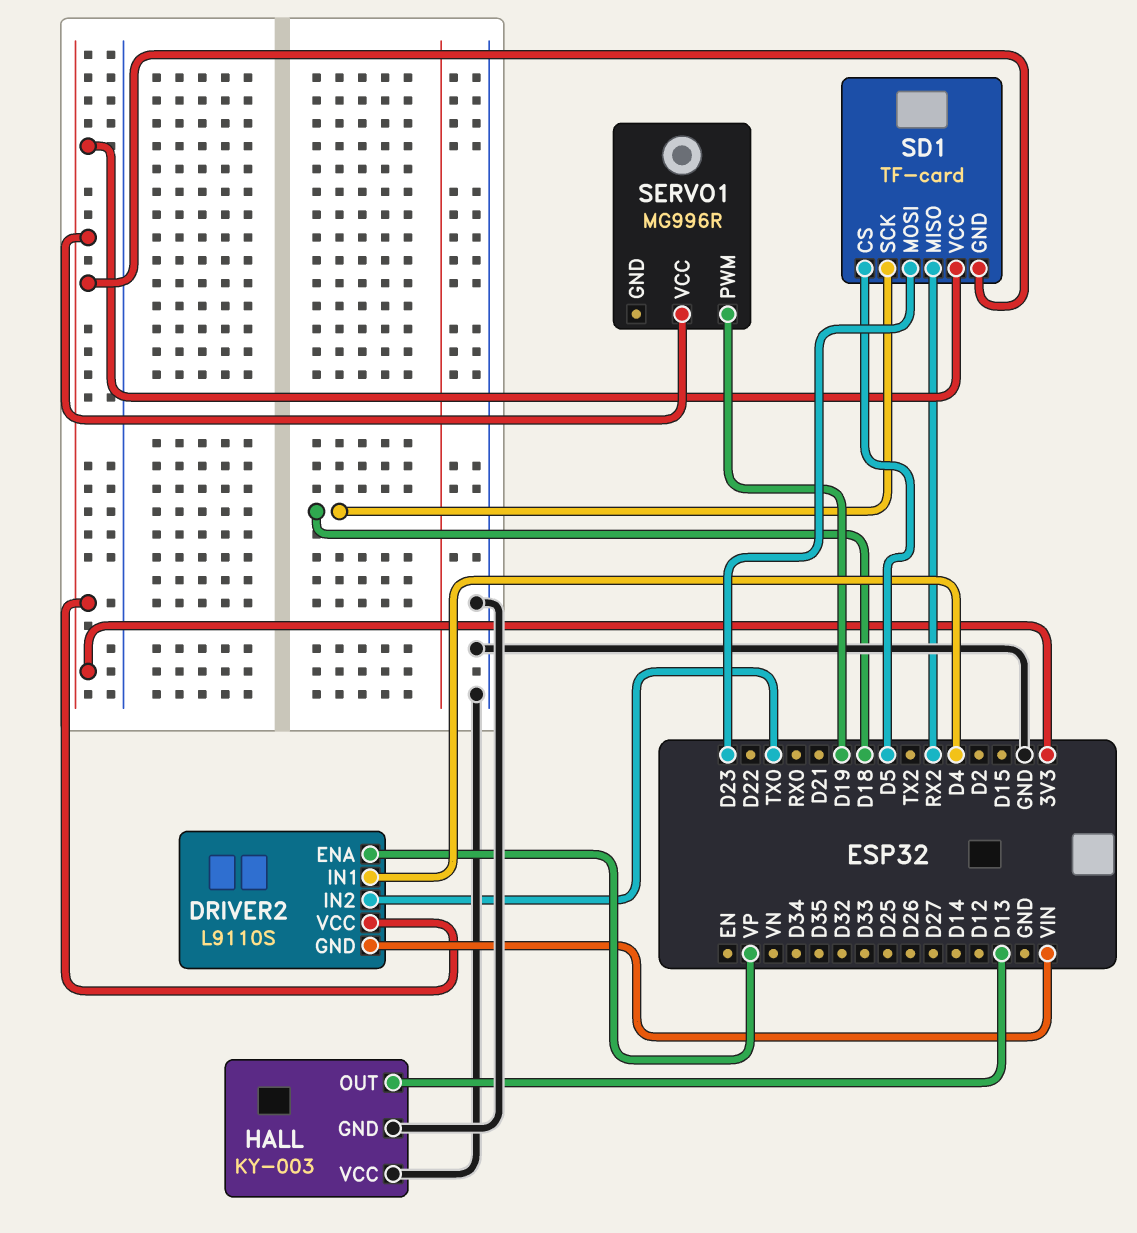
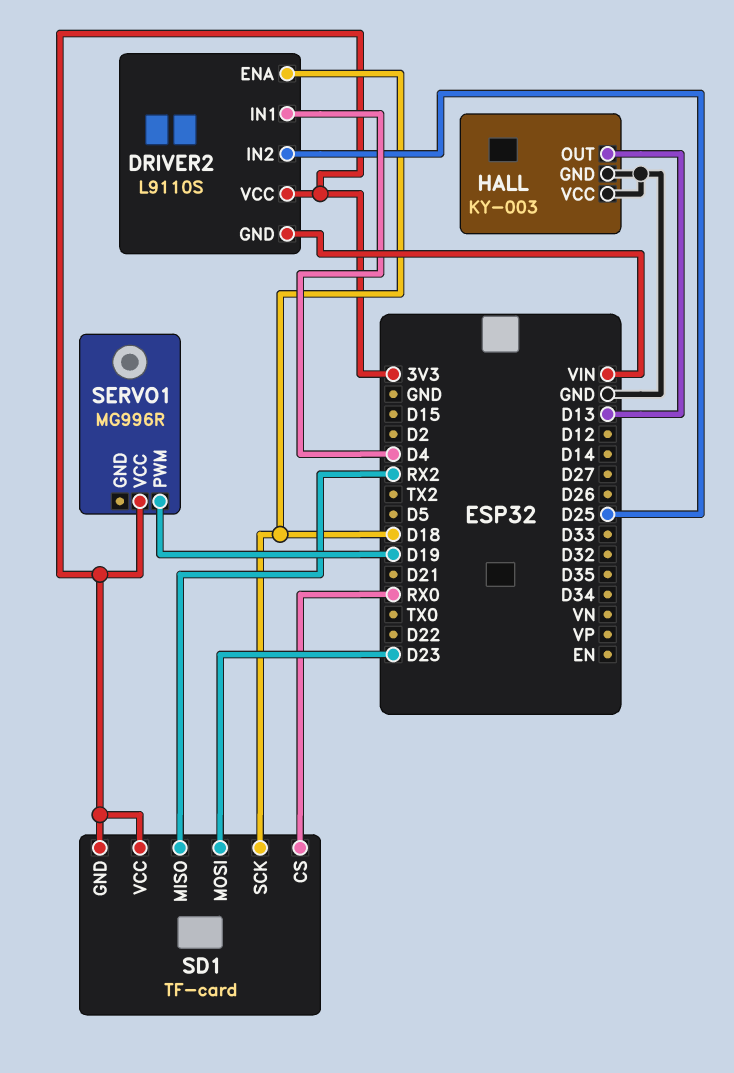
DRIVER2 pin ENA: VP -> D18
DRIVER2 pin IN2: TX0 -> D25
SD1 pin CS: D5 -> RX0

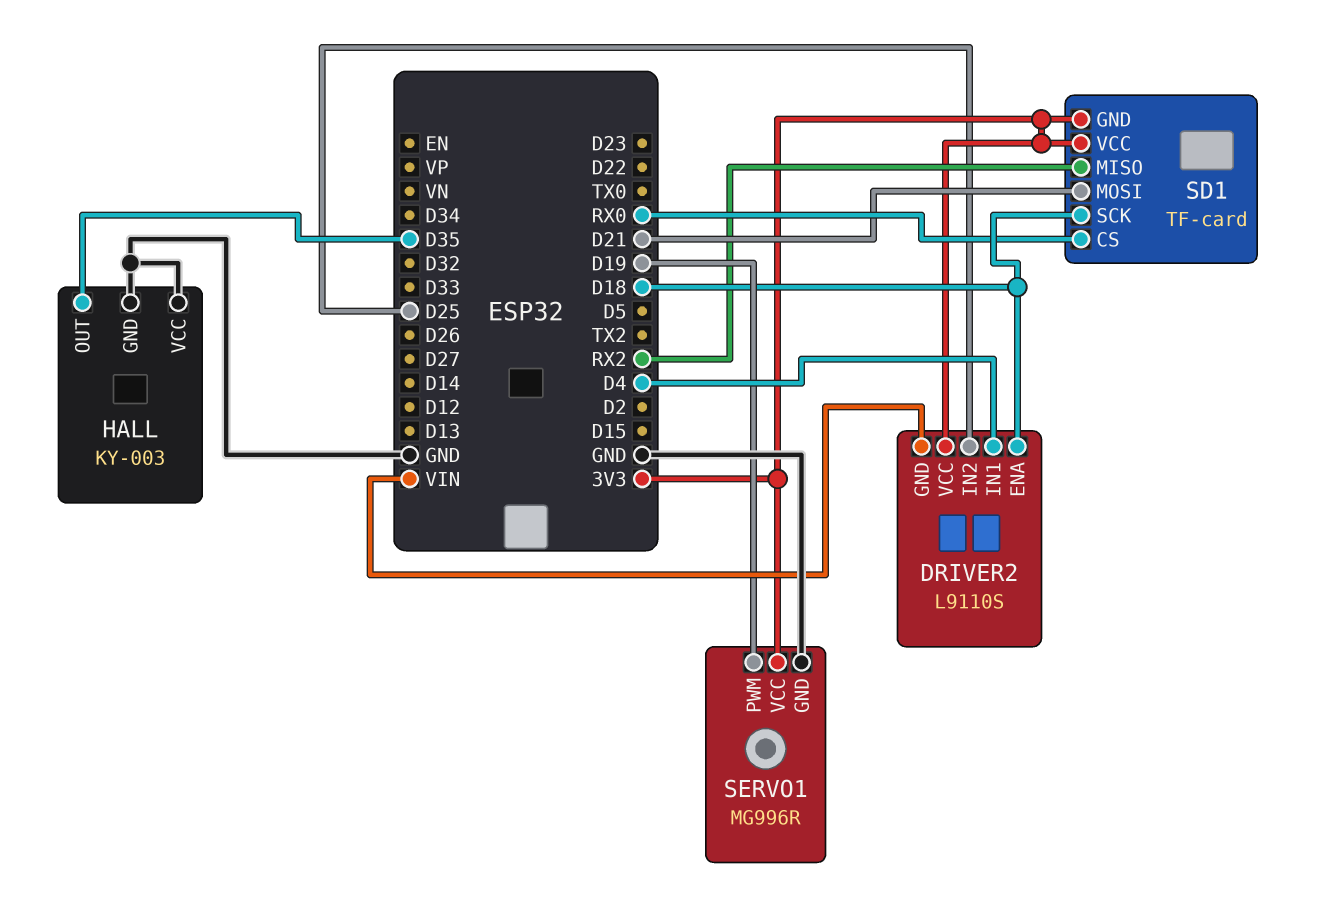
HALL pin OUT: D13 -> D35
SD1 pin MOSI: D23 -> D21
SERVO1 pin GND: none -> GND

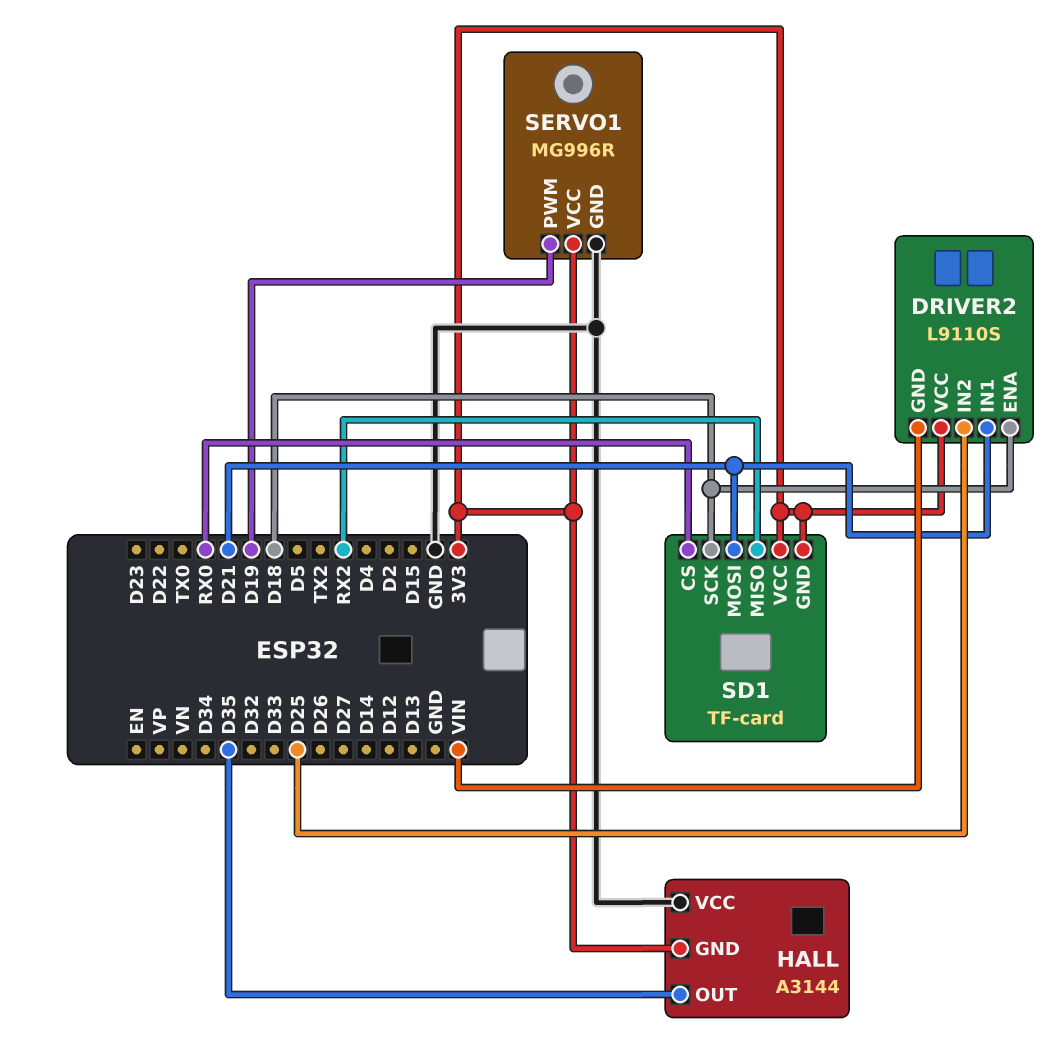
DRIVER2 pin IN1: D4 -> D21
HALL: KY-003 -> A3144
HALL pin GND: GND -> 3V3

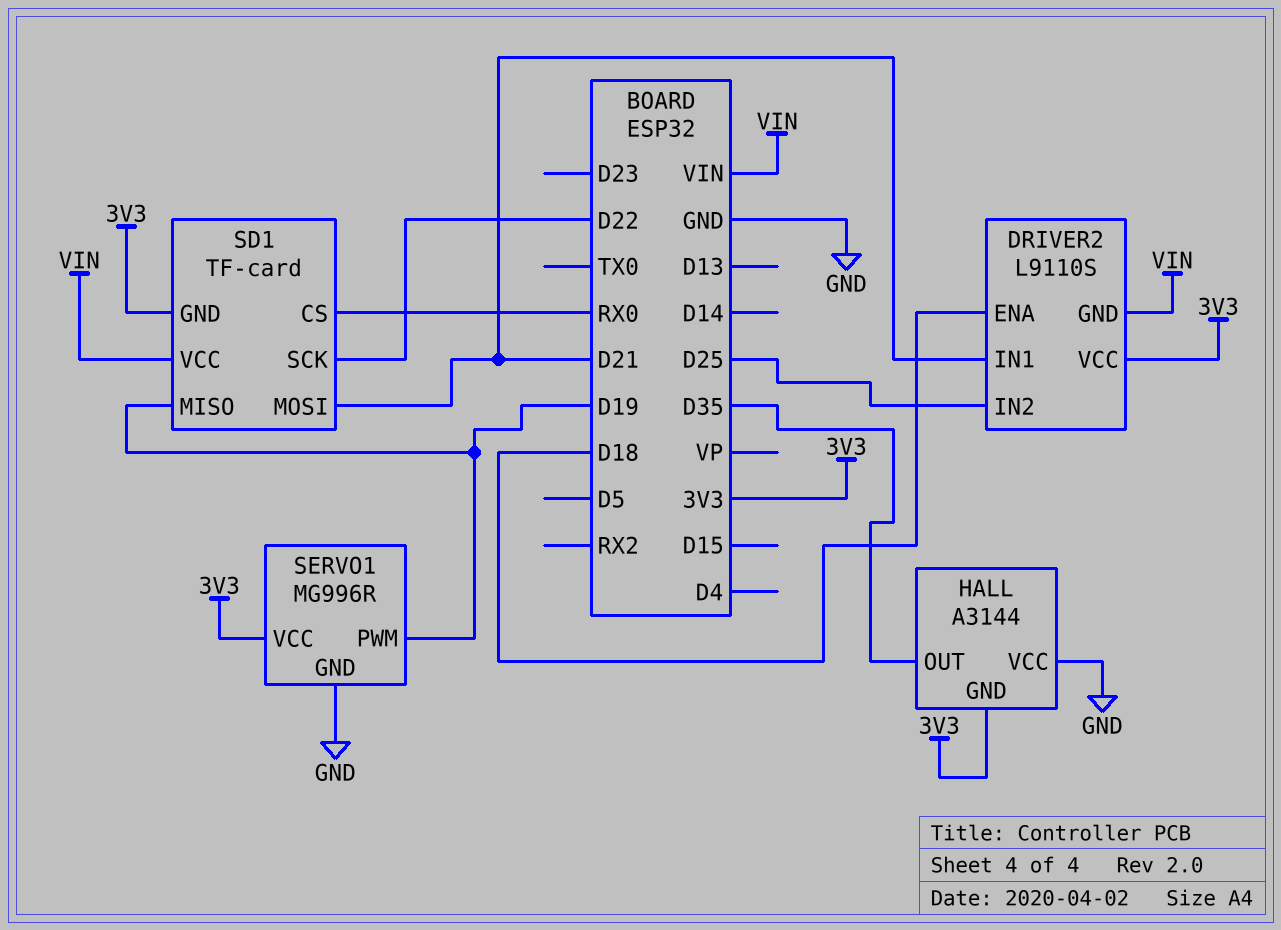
SD1 pin MISO: RX2 -> D19
SD1 pin SCK: D18 -> D22
SD1 pin VCC: 3V3 -> VIN

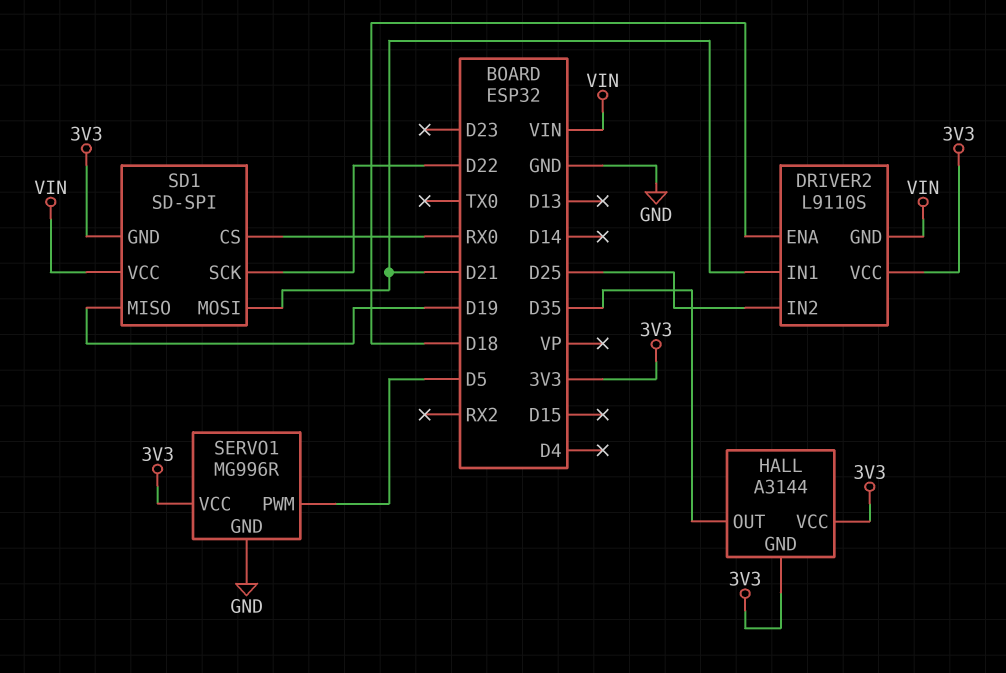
HALL pin VCC: GND -> 3V3
SD1: TF-card -> SD-SPI
SERVO1 pin PWM: D19 -> D5

